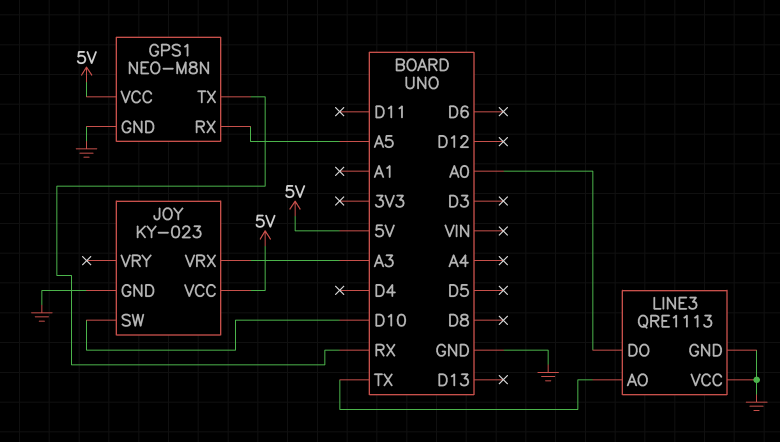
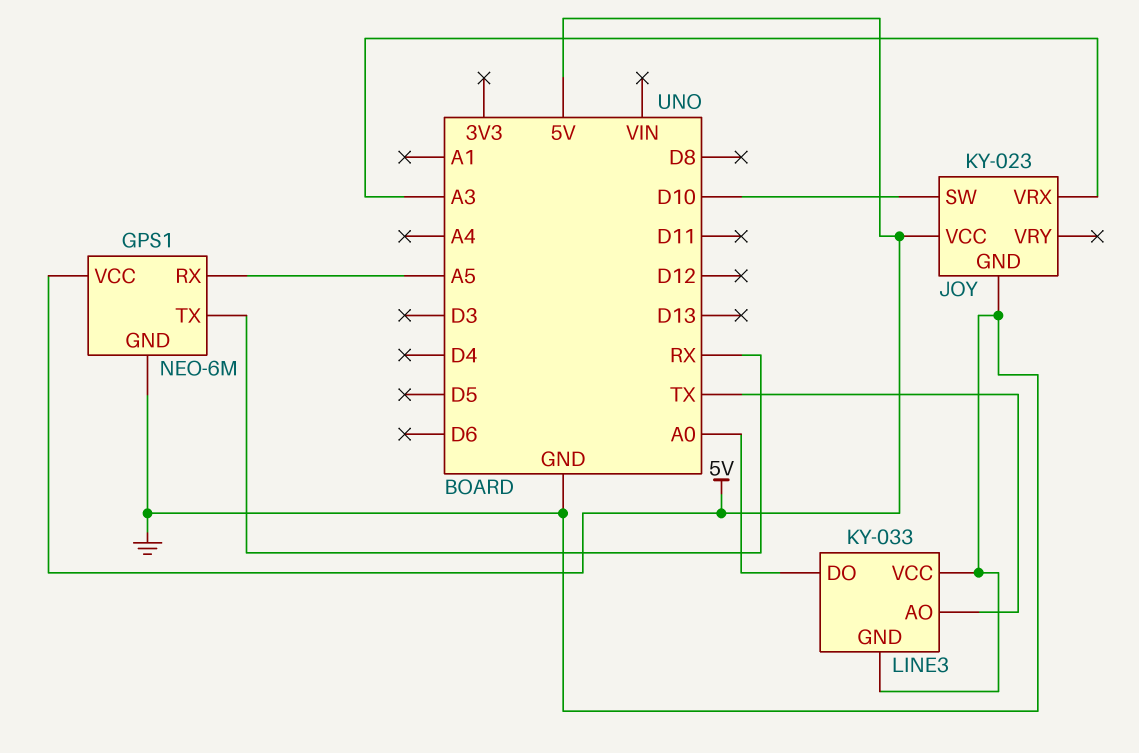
GPS1: NEO-M8N -> NEO-6M
LINE3: QRE1113 -> KY-033

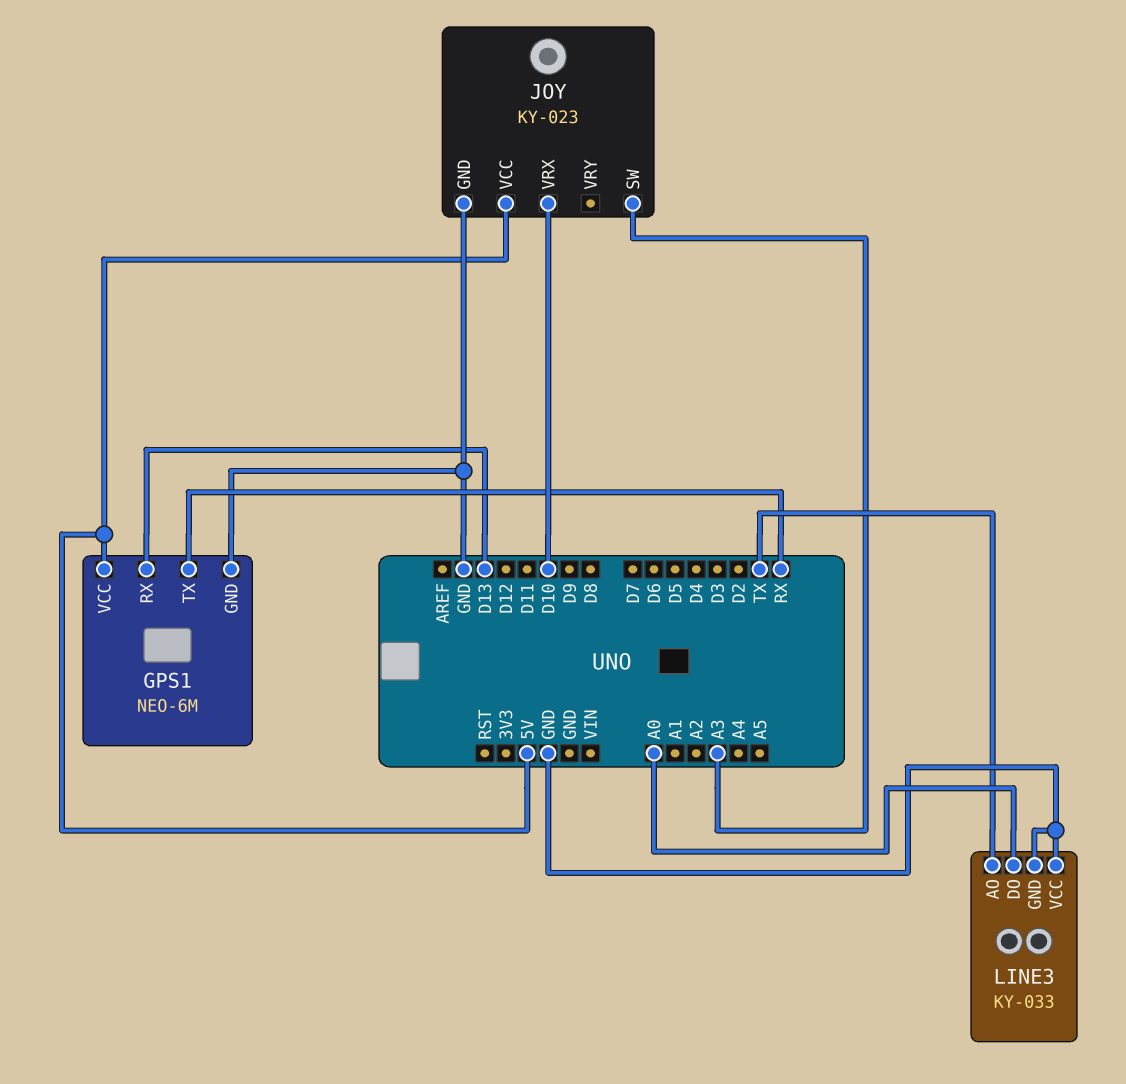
GPS1 pin RX: A5 -> D13
JOY pin SW: D10 -> A3
JOY pin VRX: A3 -> D10

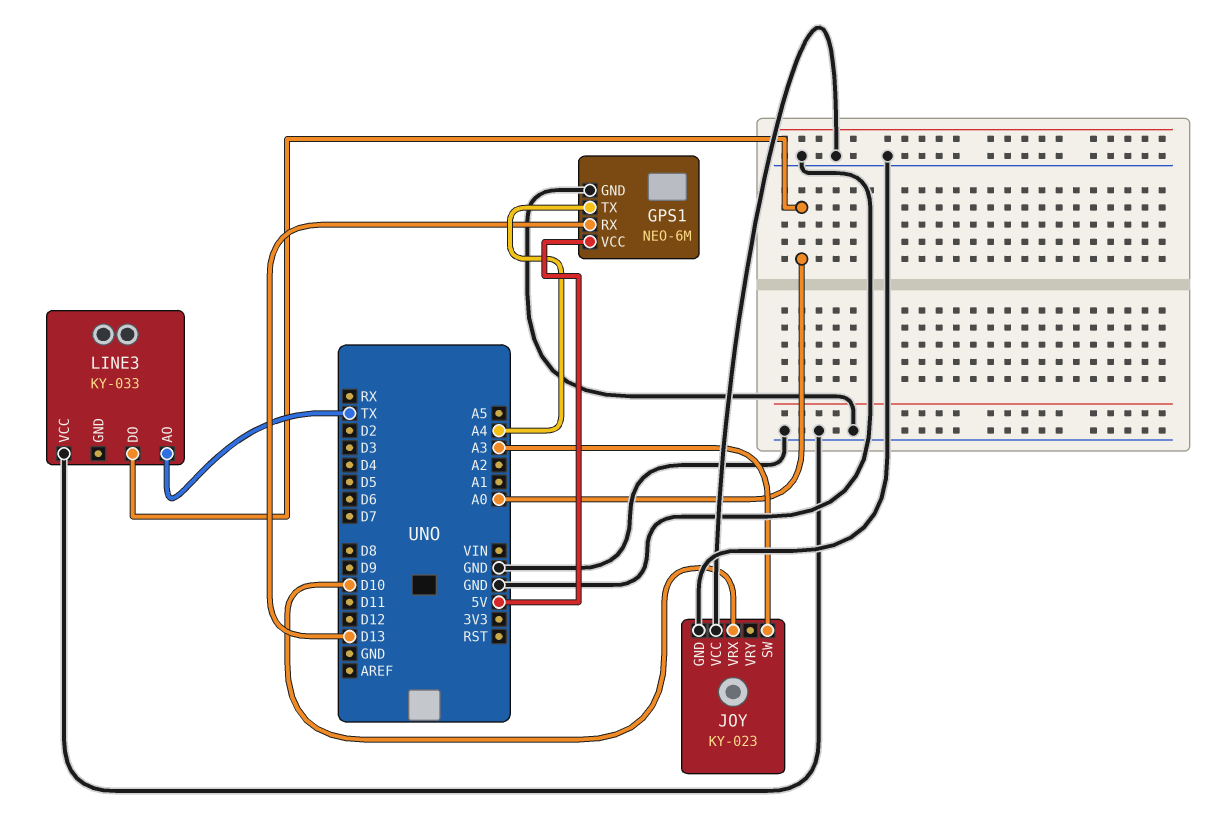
GPS1 pin TX: RX -> A4
JOY pin VCC: 5V -> GND
LINE3 pin GND: GND -> none

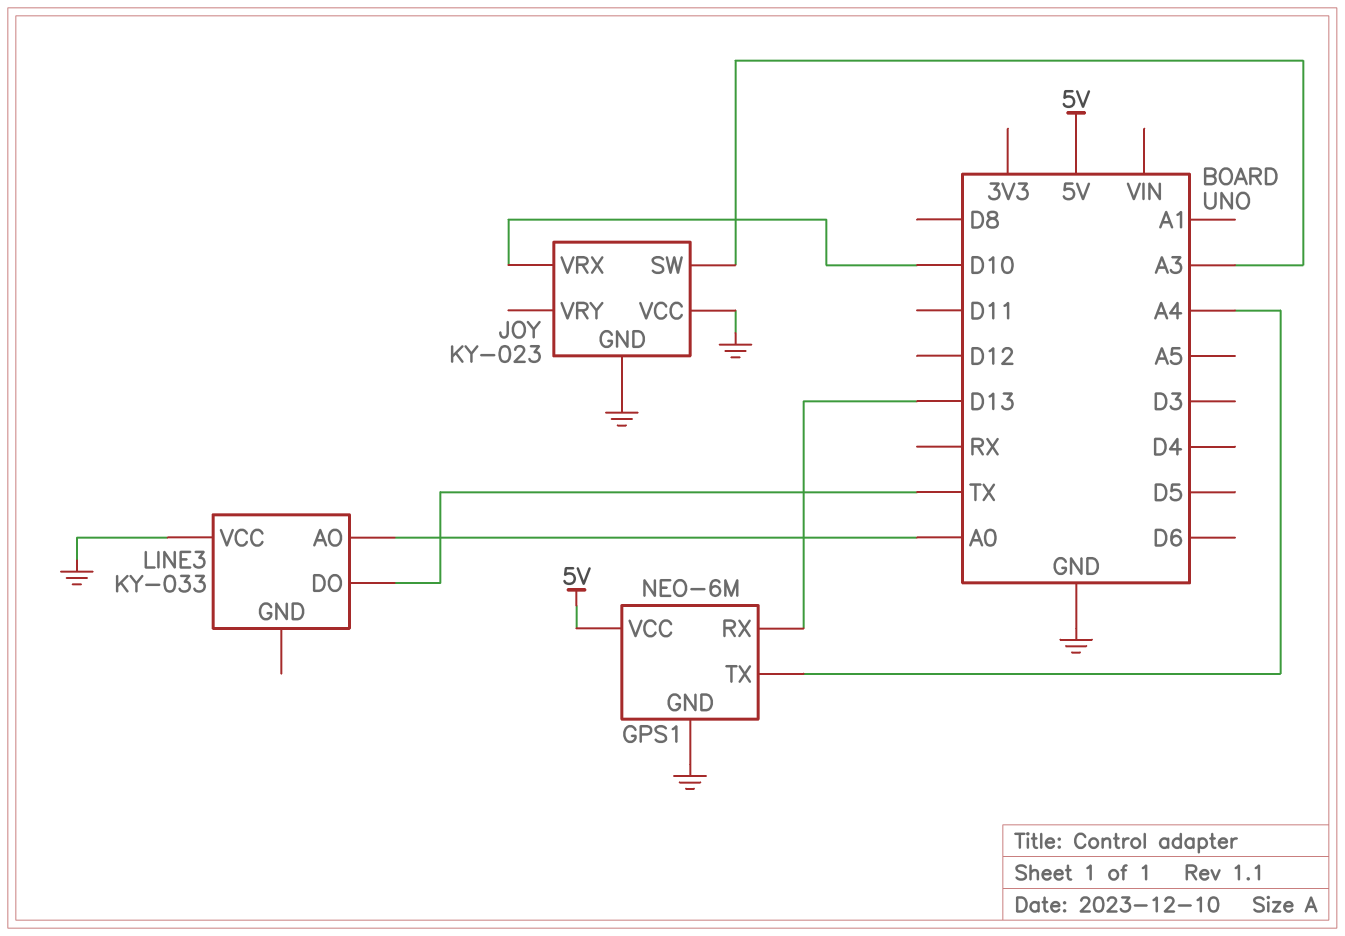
LINE3 pin AO: TX -> A0
LINE3 pin DO: A0 -> TX

